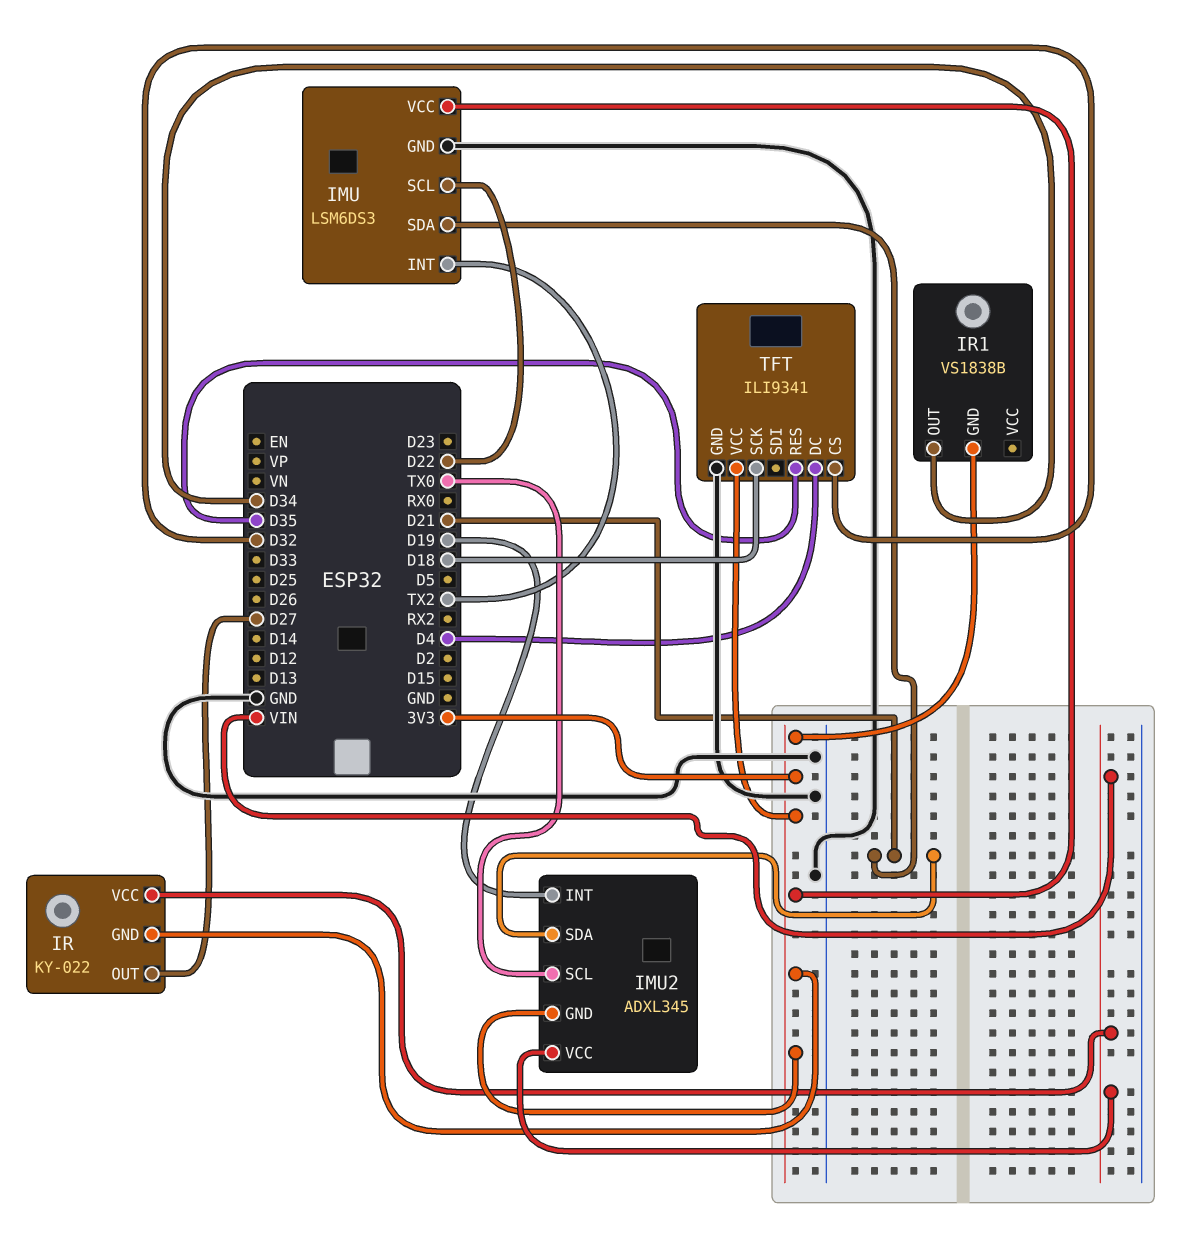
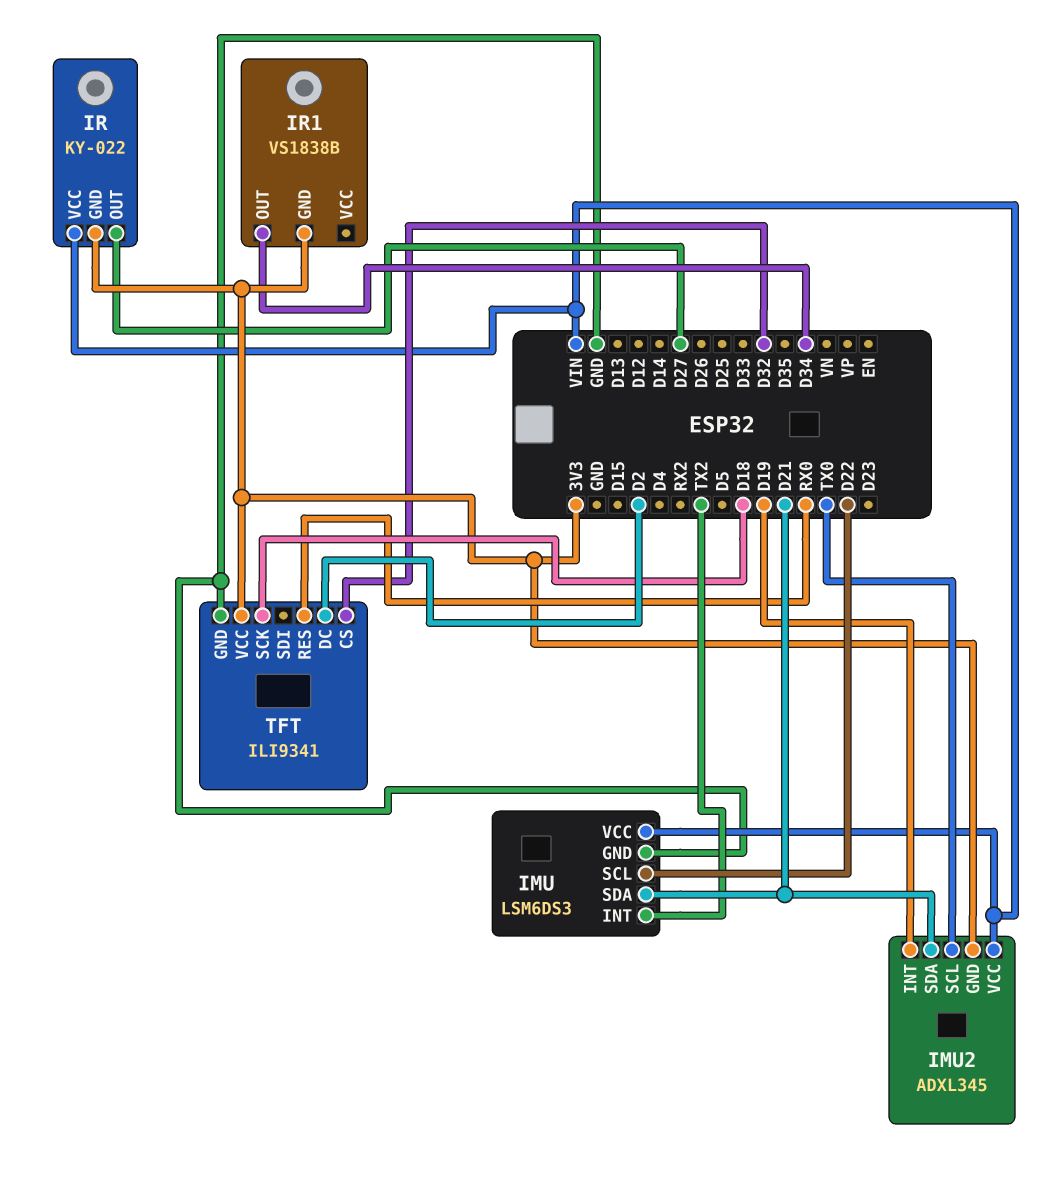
IMU pin VCC: 3V3 -> VIN
TFT pin DC: D4 -> D2
TFT pin RES: D35 -> RX0

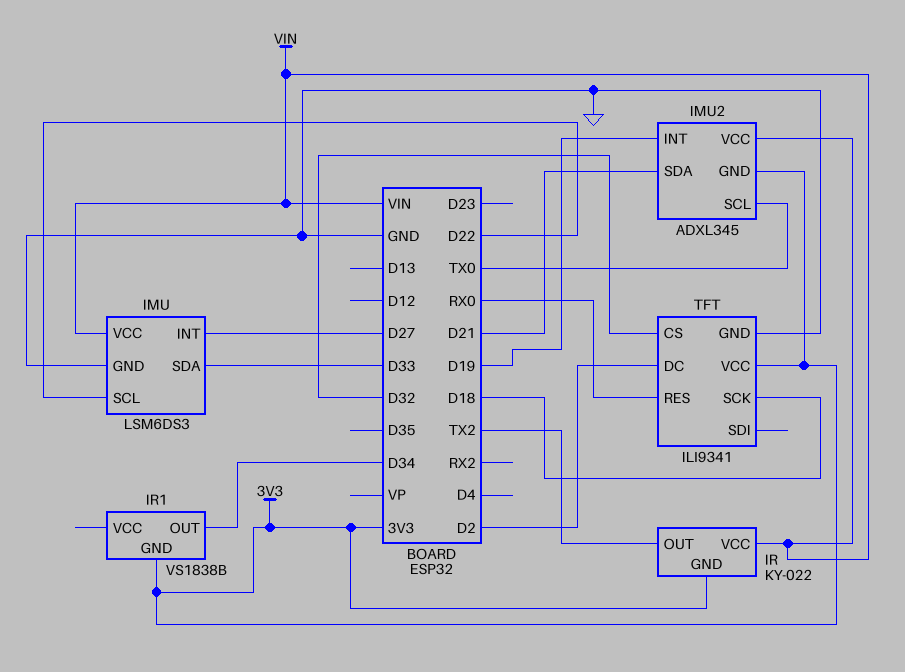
IMU pin INT: TX2 -> D27
IMU pin SDA: D21 -> D33
IR pin OUT: D27 -> TX2

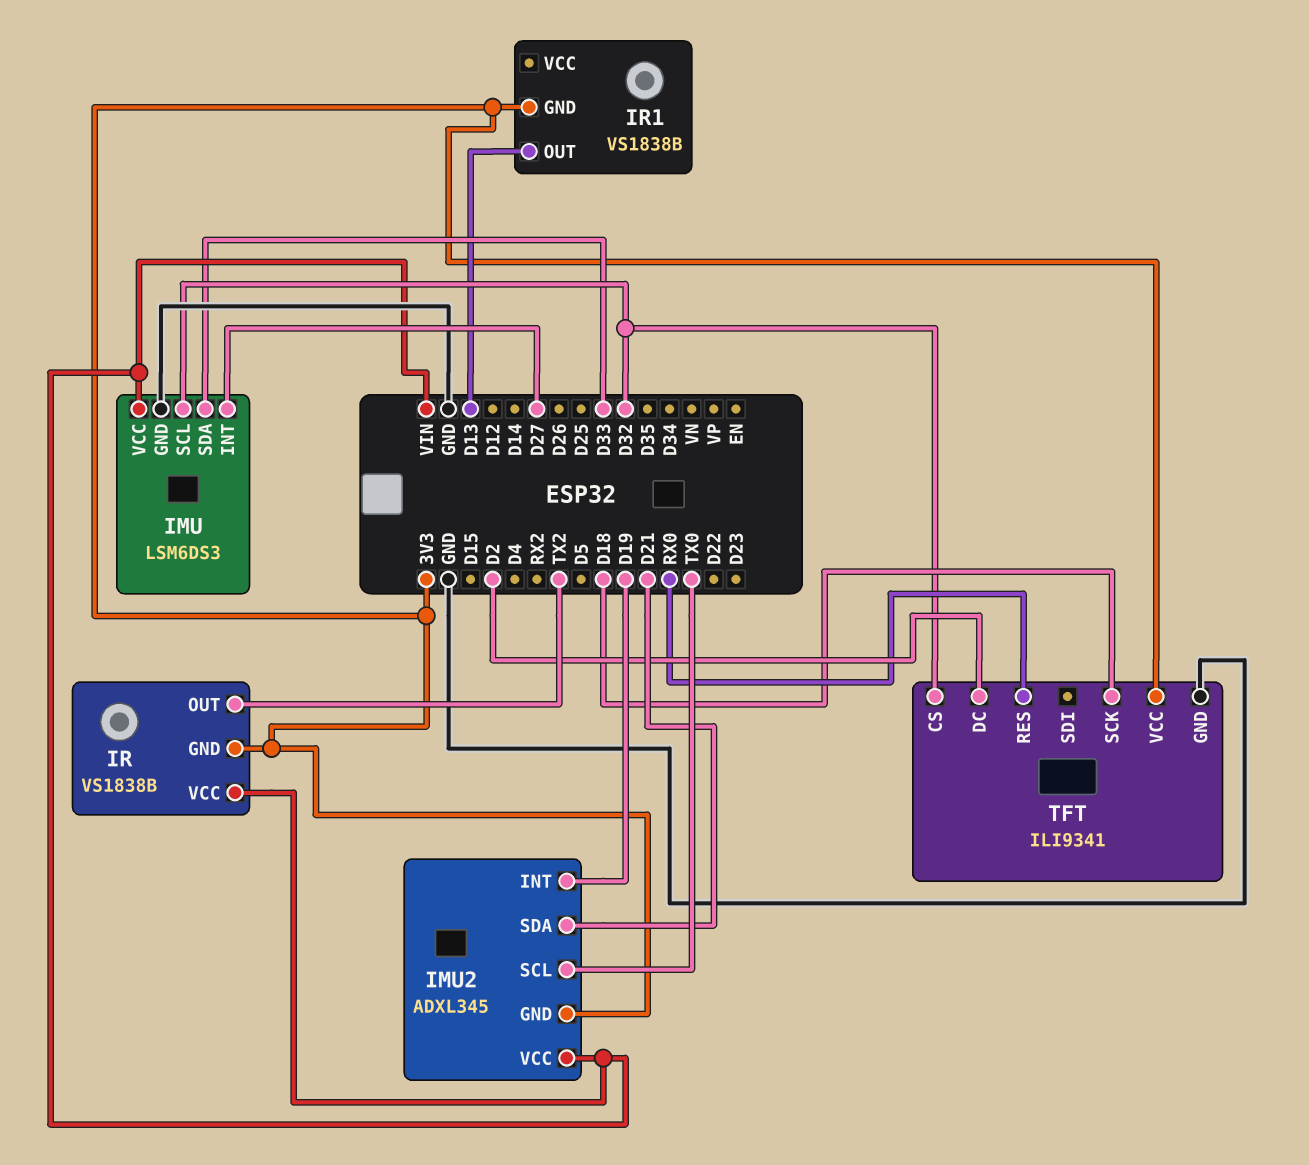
IMU pin SCL: D22 -> D32
IR: KY-022 -> VS1838B
IR1 pin OUT: D34 -> D13

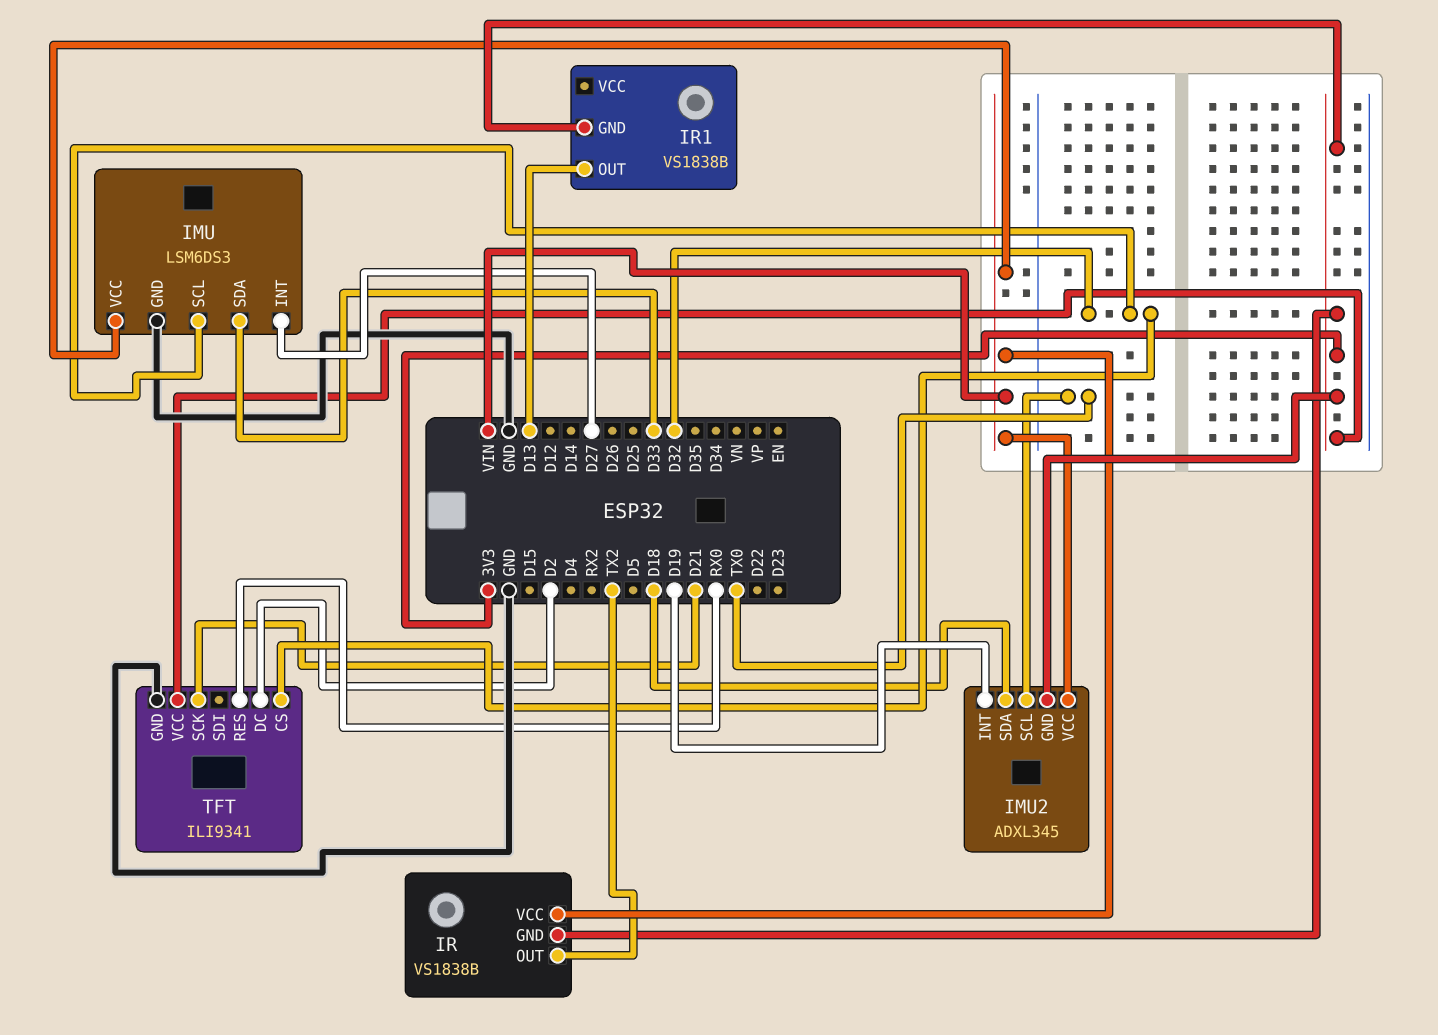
IMU2 pin SDA: D21 -> D18
TFT pin SCK: D18 -> D21

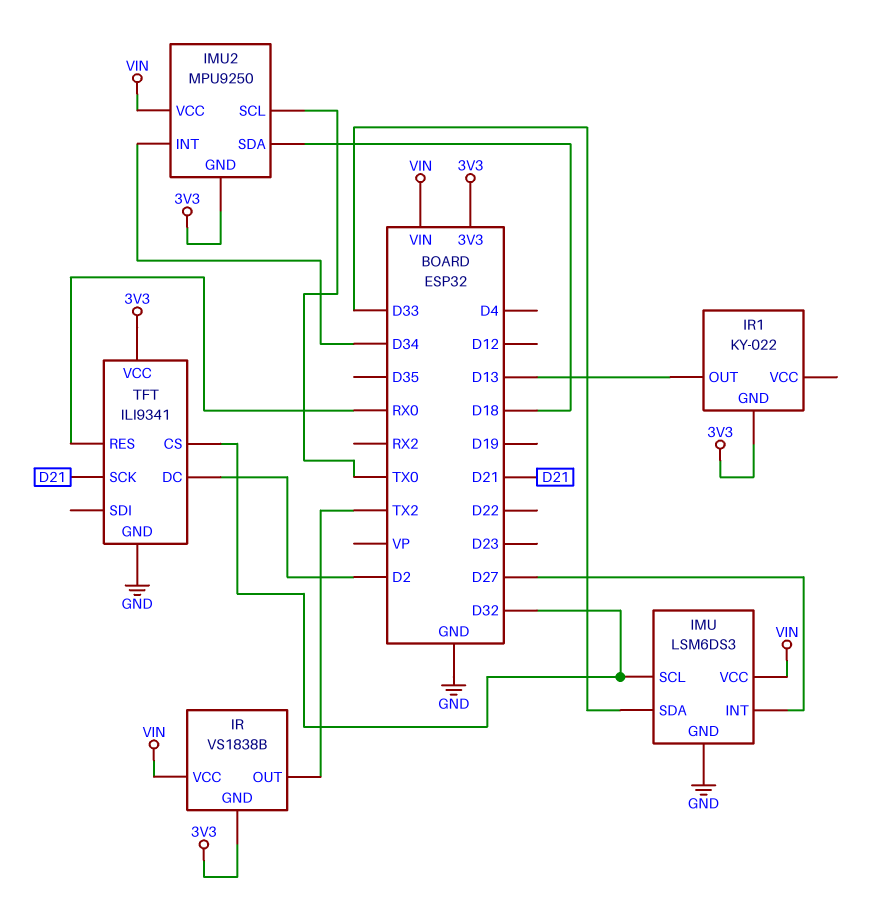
IMU2: ADXL345 -> MPU9250
IMU2 pin INT: D19 -> D34
IR1: VS1838B -> KY-022

